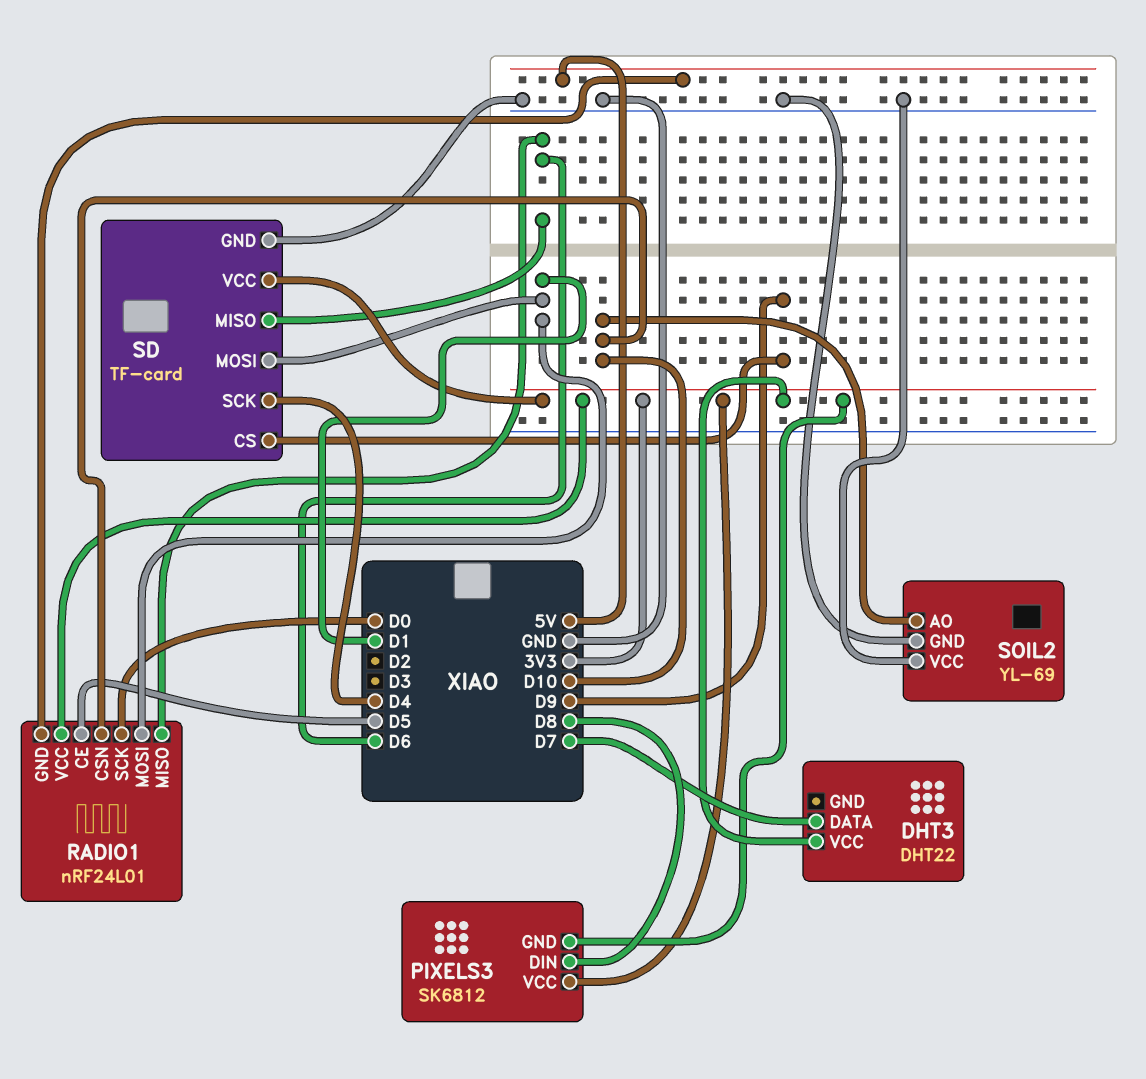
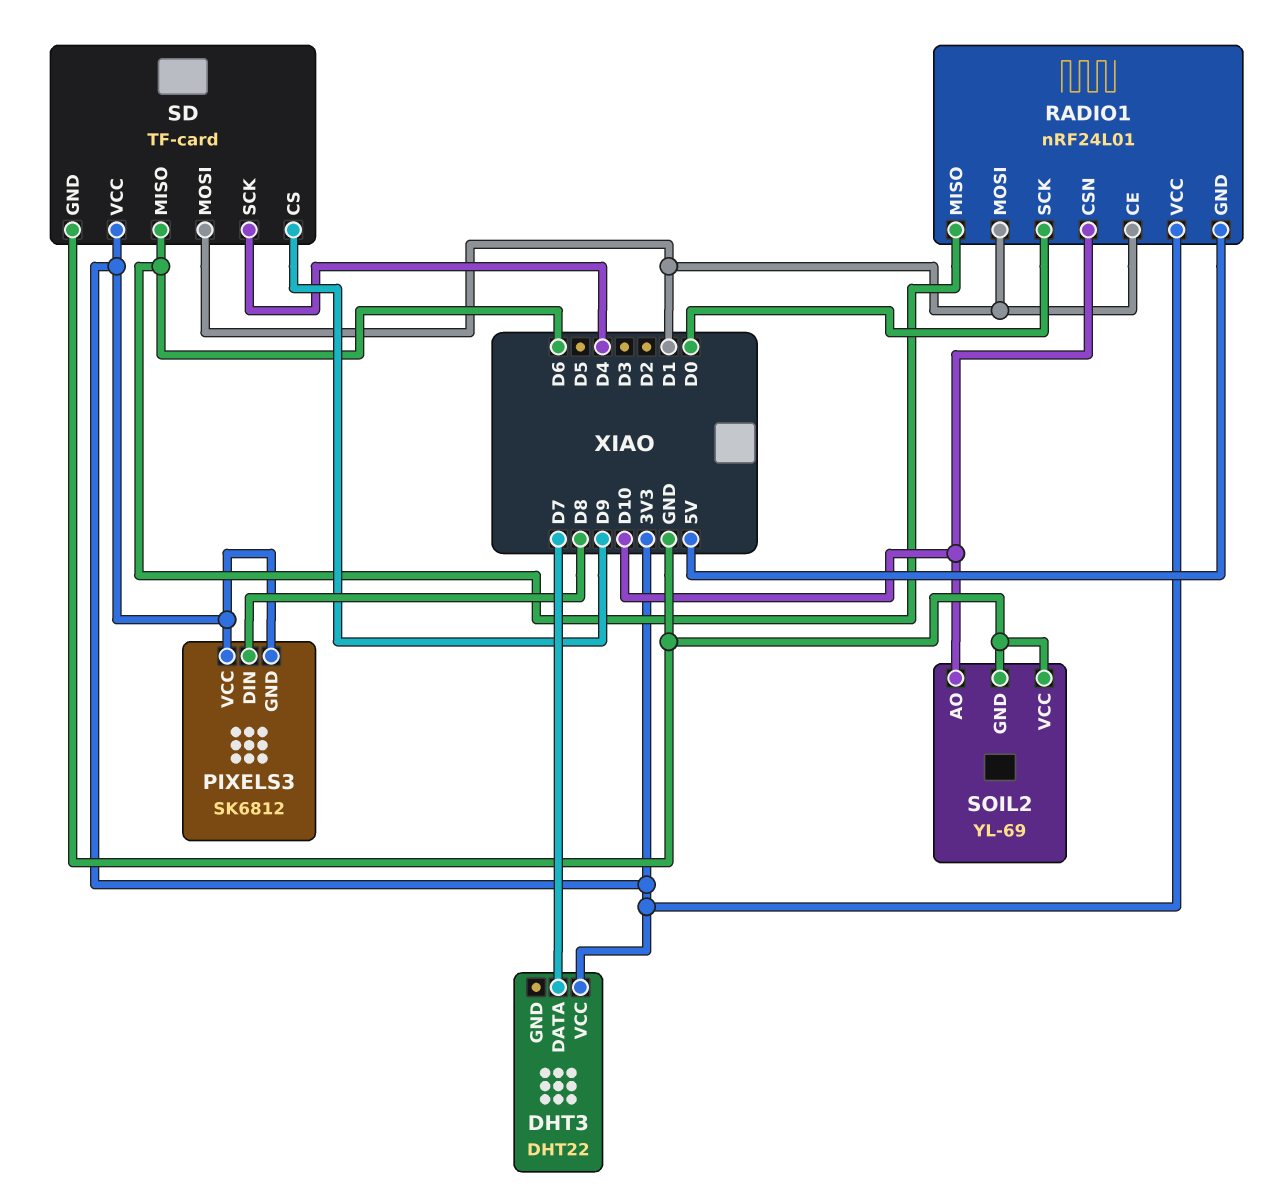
RADIO1 pin CE: D5 -> D1

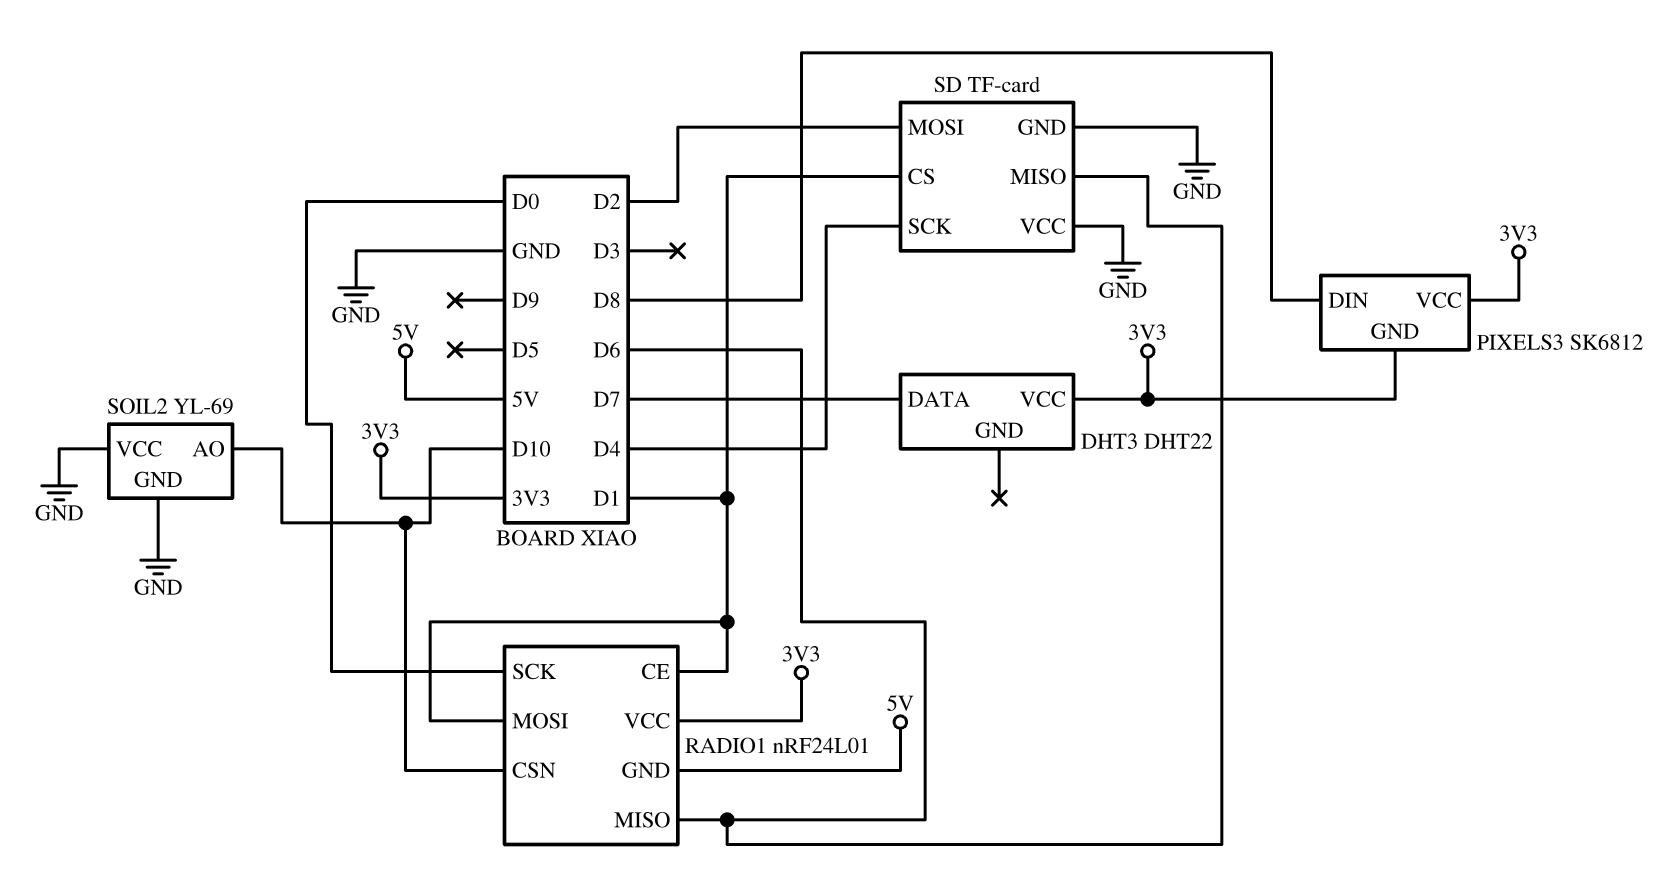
SD pin CS: D9 -> D1
SD pin MOSI: D1 -> D2
SD pin VCC: 3V3 -> GND

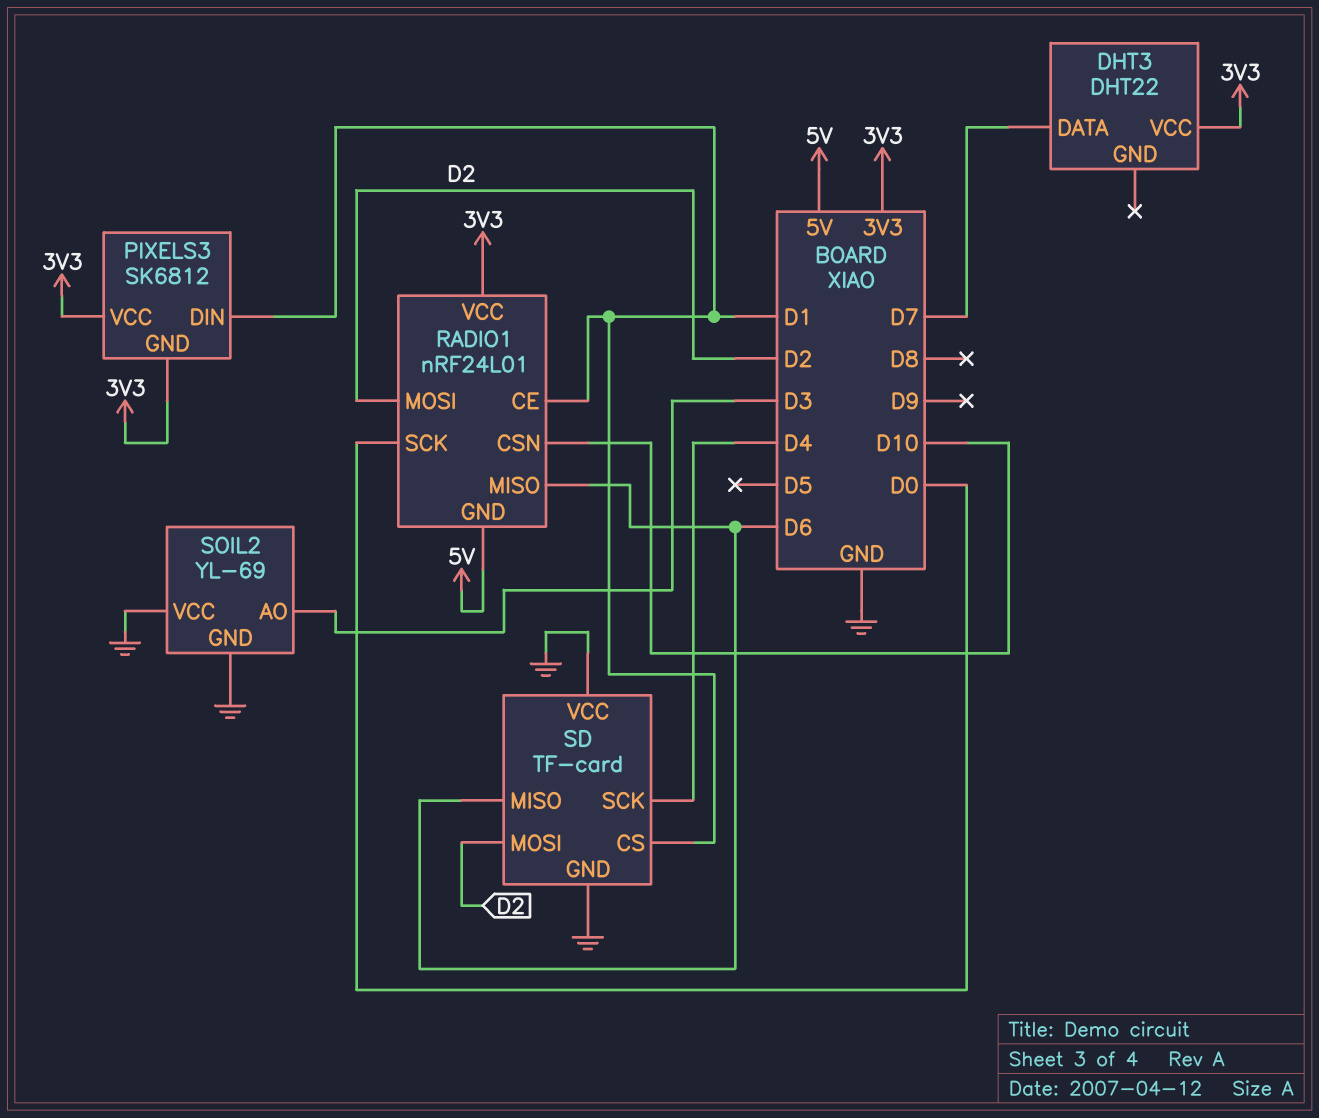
PIXELS3 pin DIN: D8 -> D1
RADIO1 pin MOSI: D1 -> D2
SOIL2 pin AO: D10 -> D3

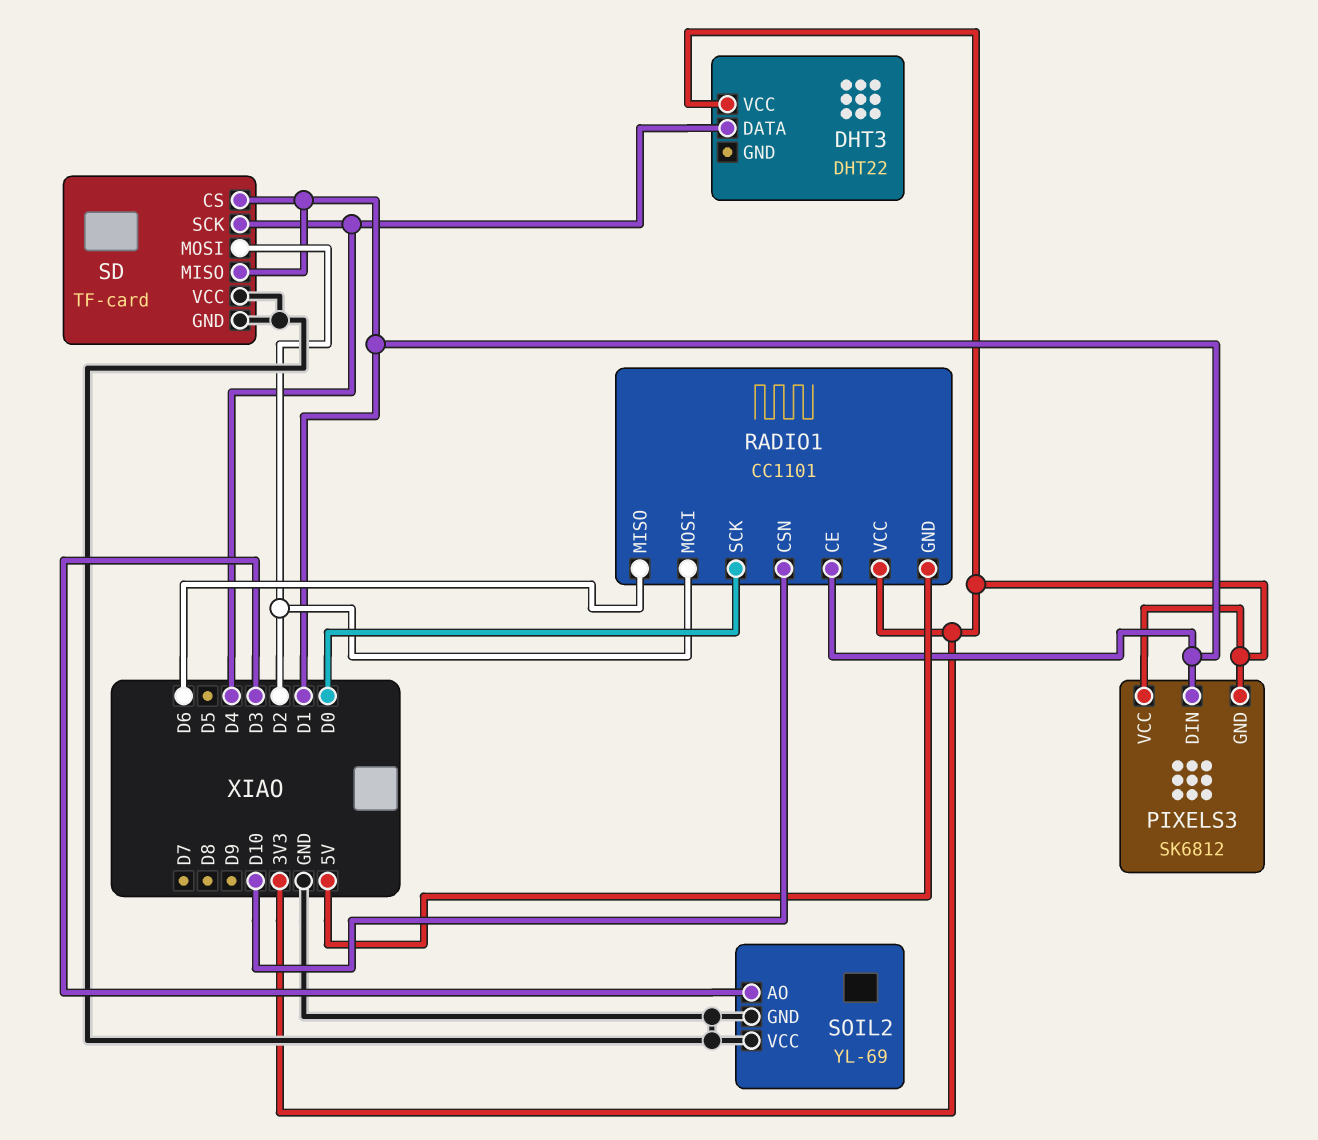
DHT3 pin DATA: D7 -> D4
RADIO1: nRF24L01 -> CC1101
SD pin MISO: D6 -> D1

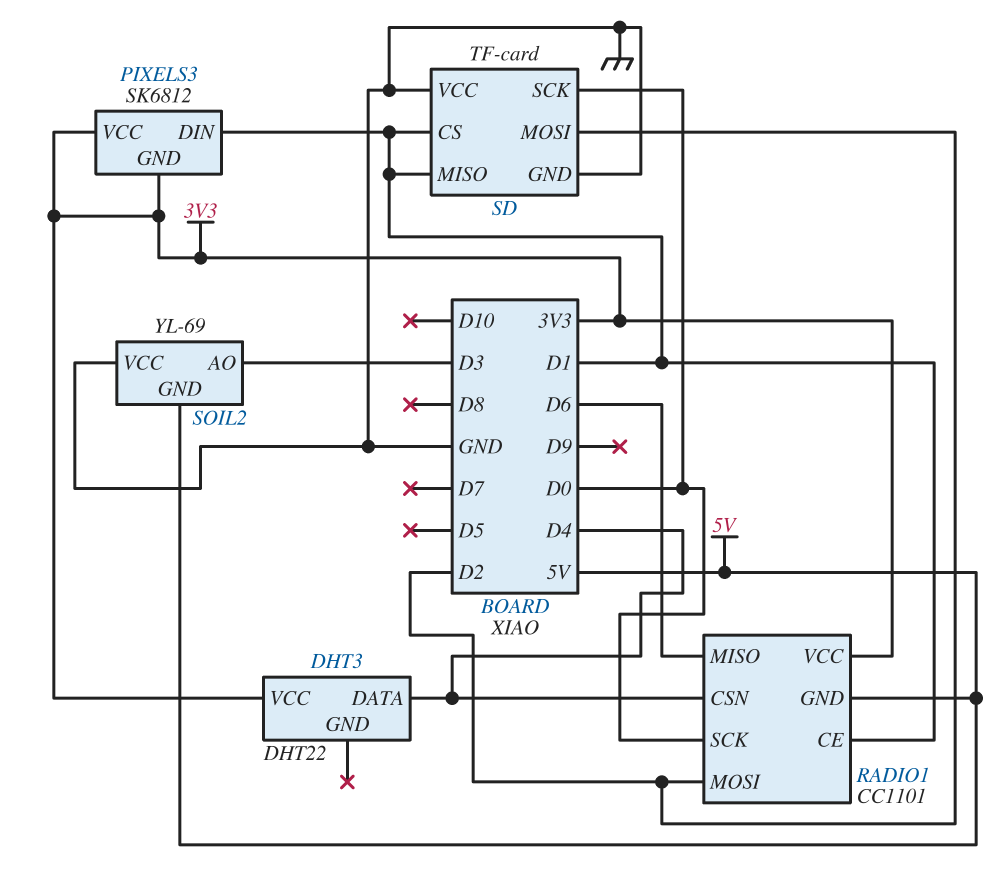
RADIO1 pin CSN: D10 -> D4
SD pin SCK: D4 -> D0
SOIL2 pin GND: GND -> 5V

